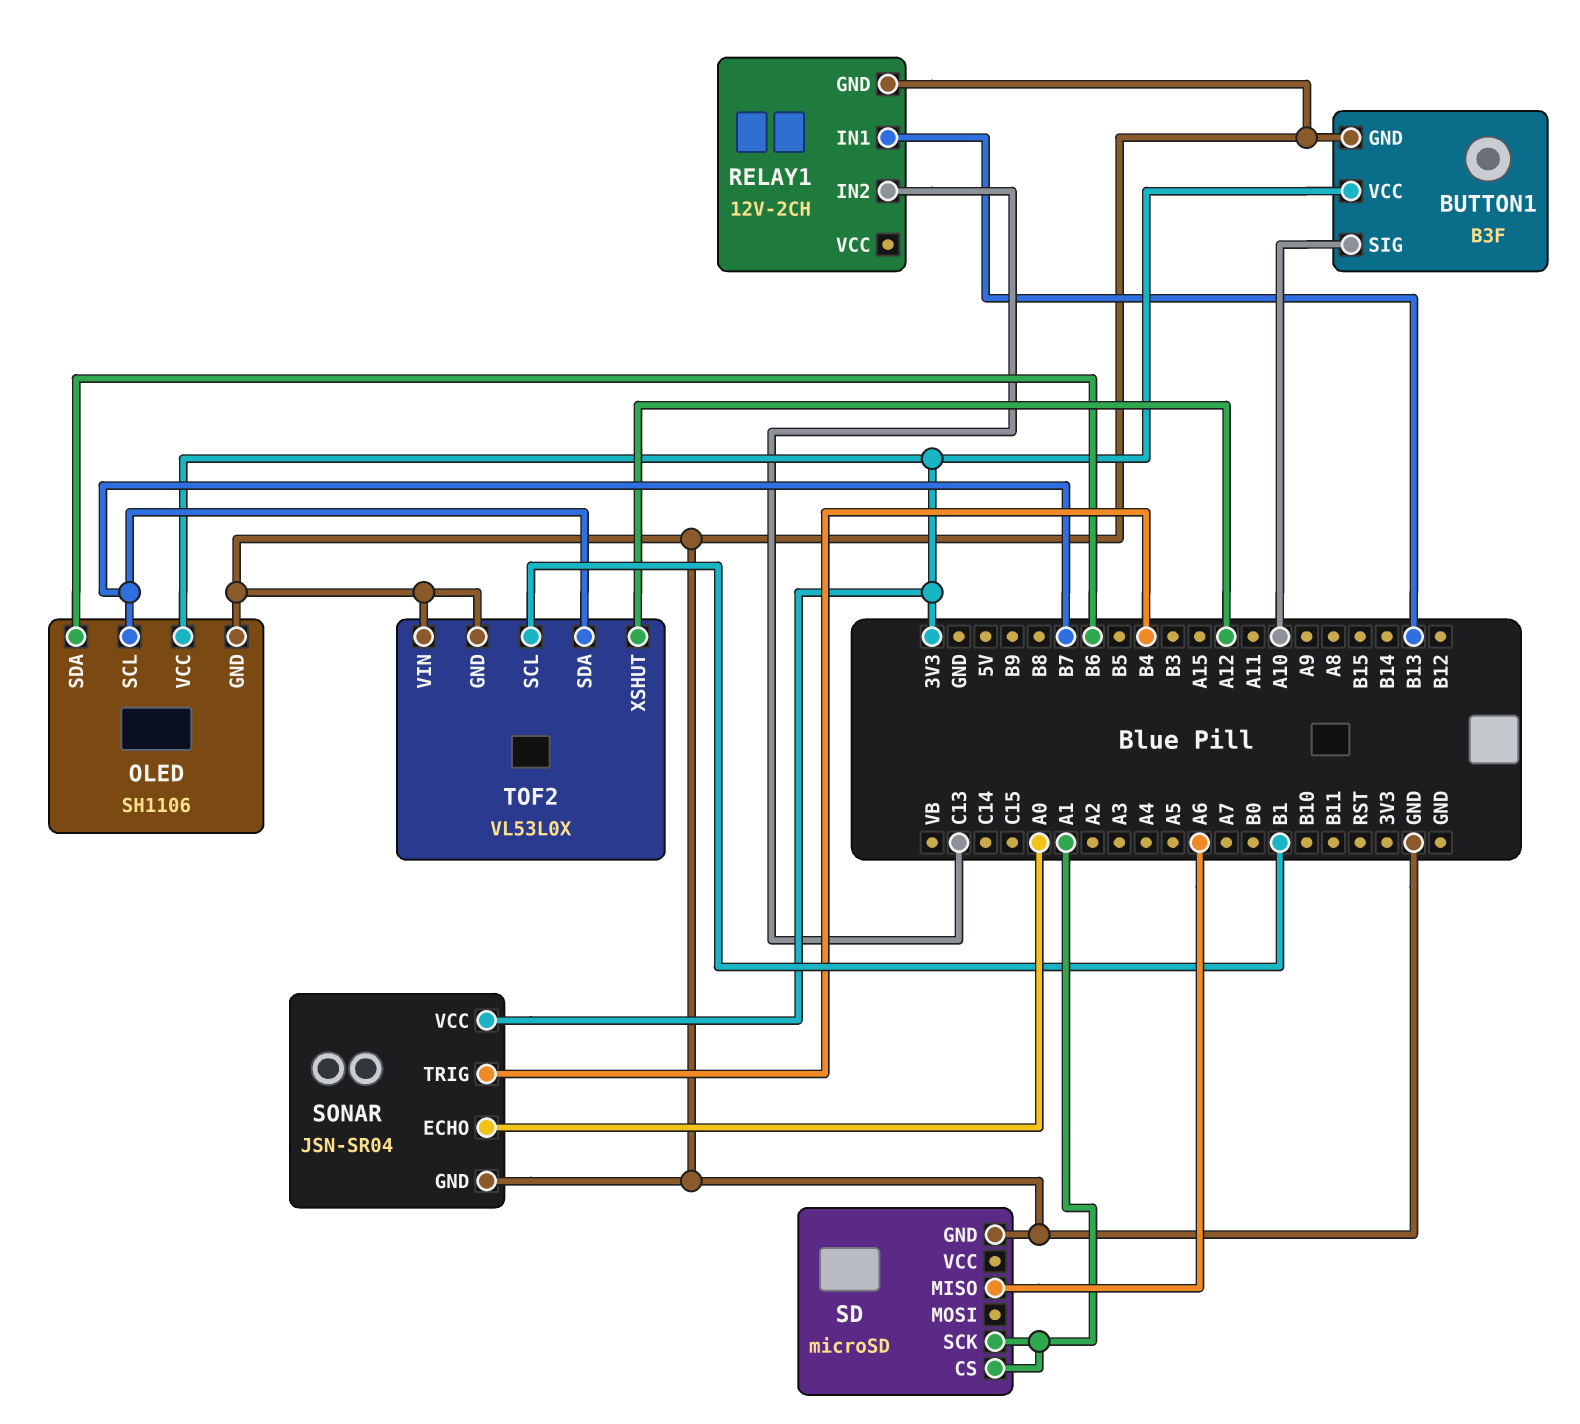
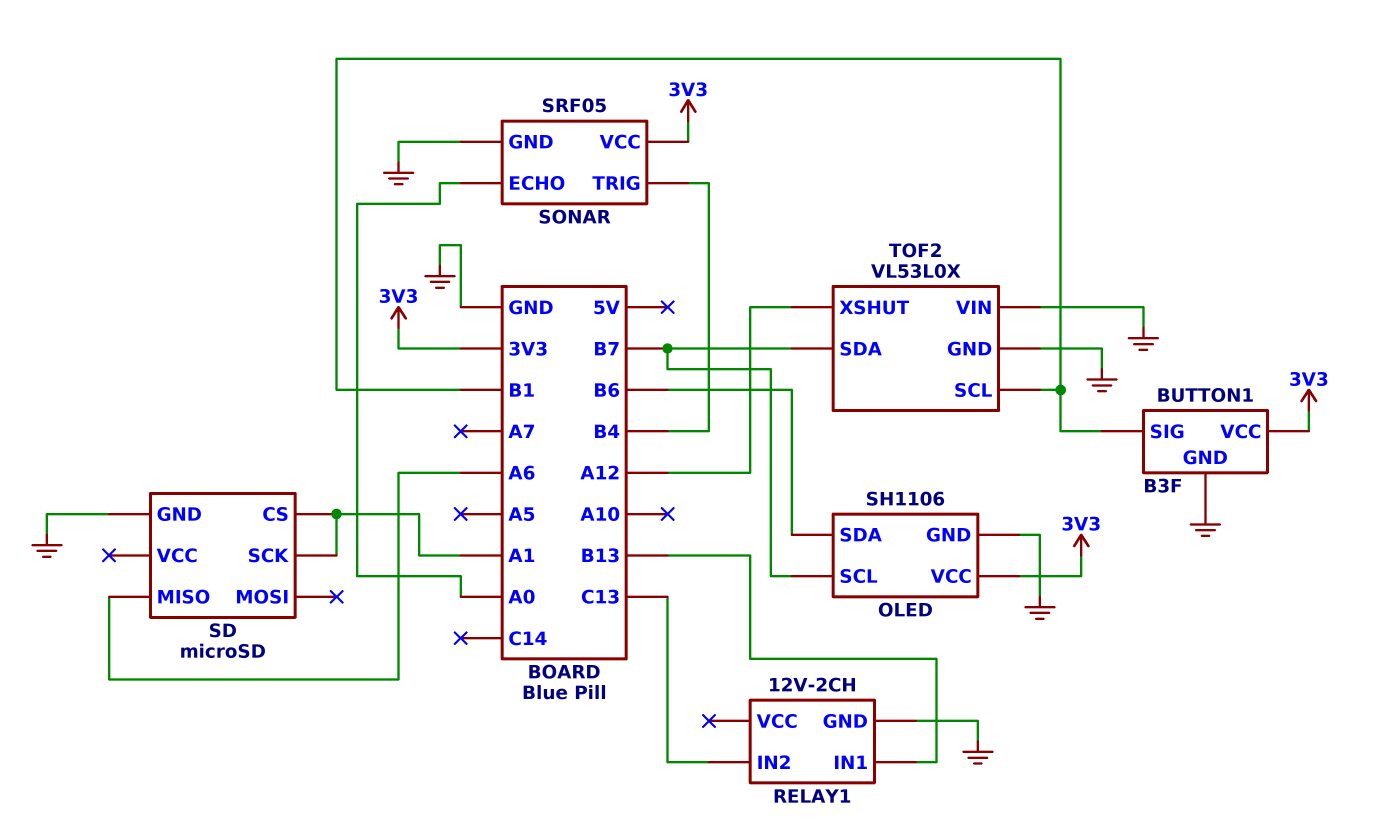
BUTTON1 pin SIG: A10 -> B1
SONAR: JSN-SR04 -> SRF05

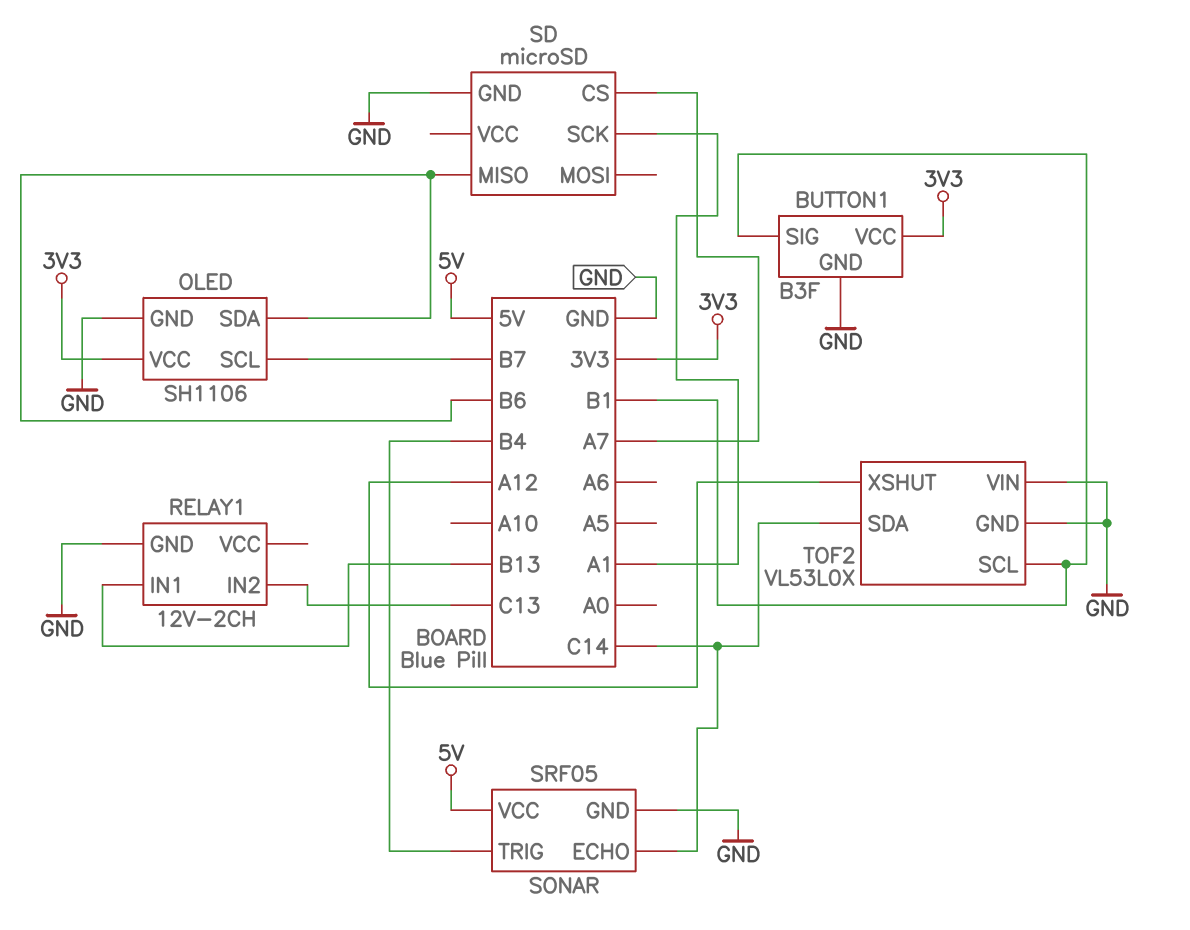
SD pin CS: A1 -> A7
SD pin MISO: A6 -> B6
SONAR pin ECHO: A0 -> C14
SONAR pin VCC: 3V3 -> 5V
TOF2 pin SDA: B7 -> C14

